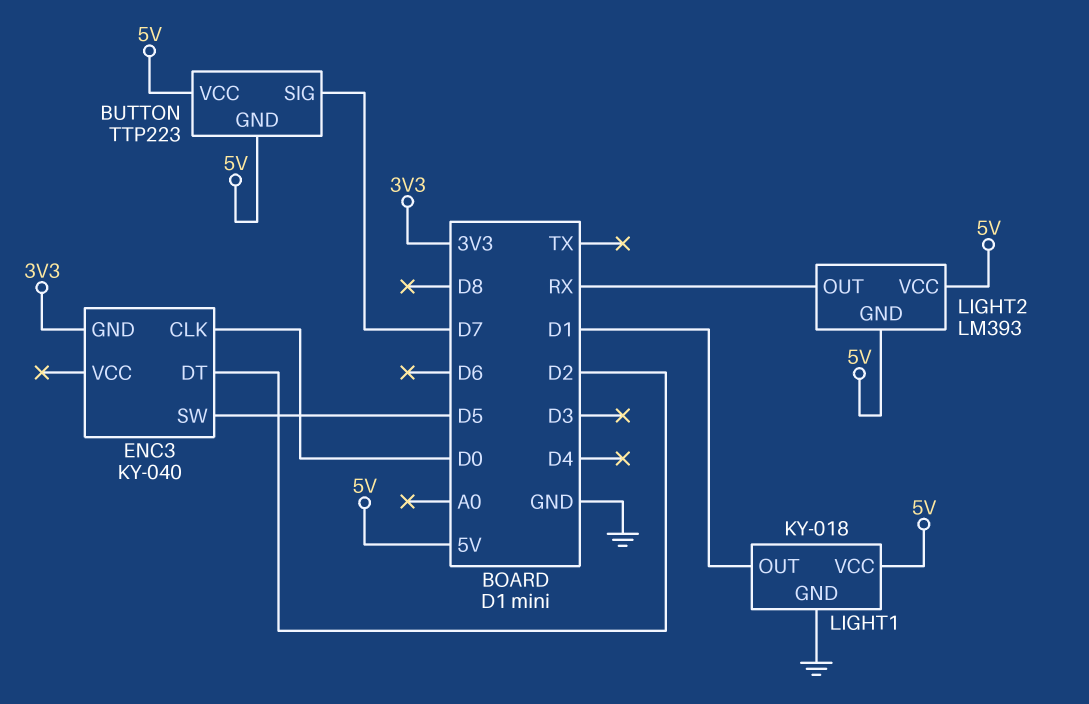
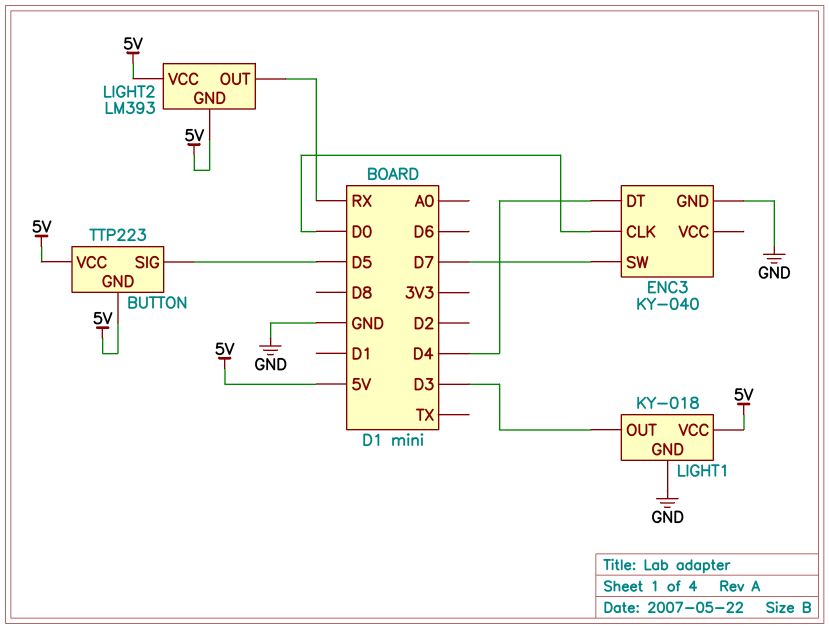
BUTTON pin SIG: D7 -> D5
ENC3 pin DT: D2 -> D4
ENC3 pin GND: 3V3 -> GND
ENC3 pin SW: D5 -> D7
LIGHT1 pin OUT: D1 -> D3

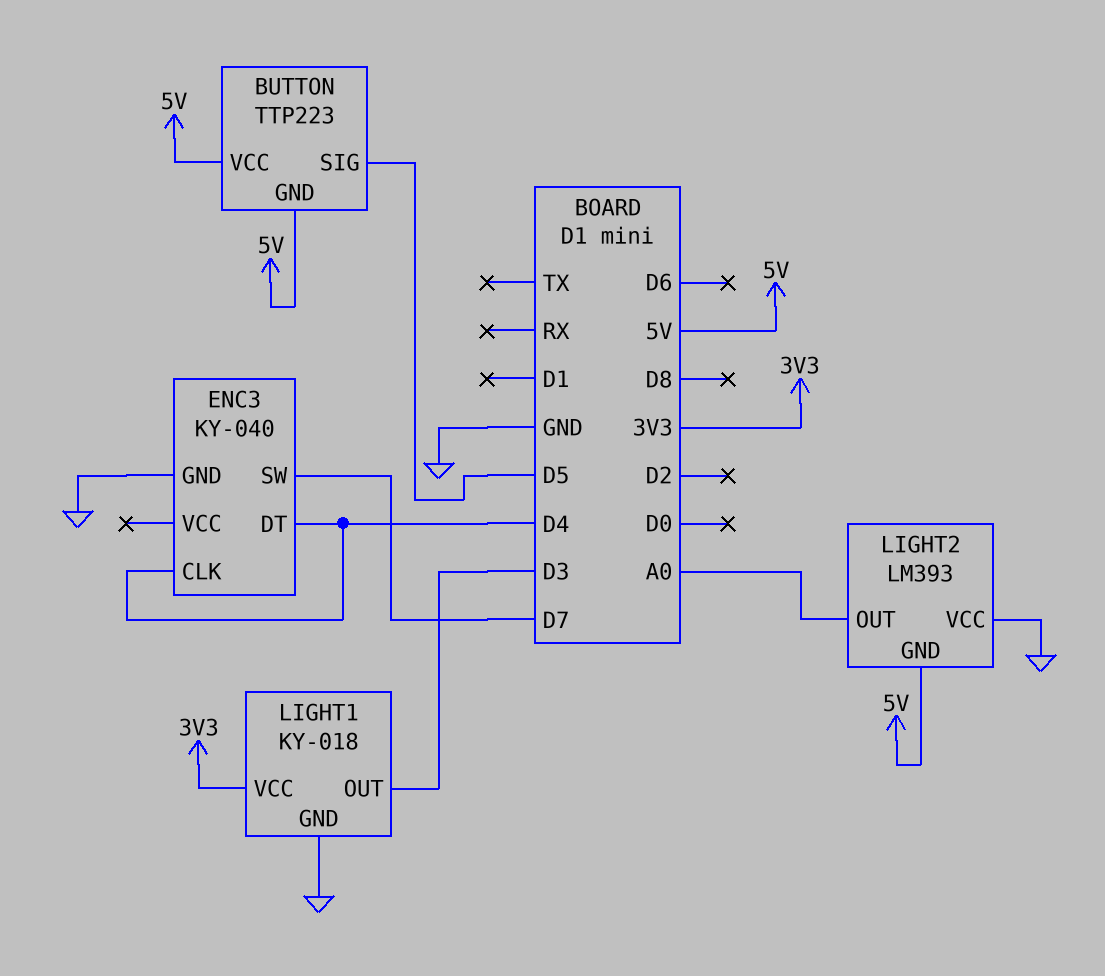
ENC3 pin CLK: D0 -> D4
LIGHT1 pin VCC: 5V -> 3V3
LIGHT2 pin OUT: RX -> A0
LIGHT2 pin VCC: 5V -> GND

